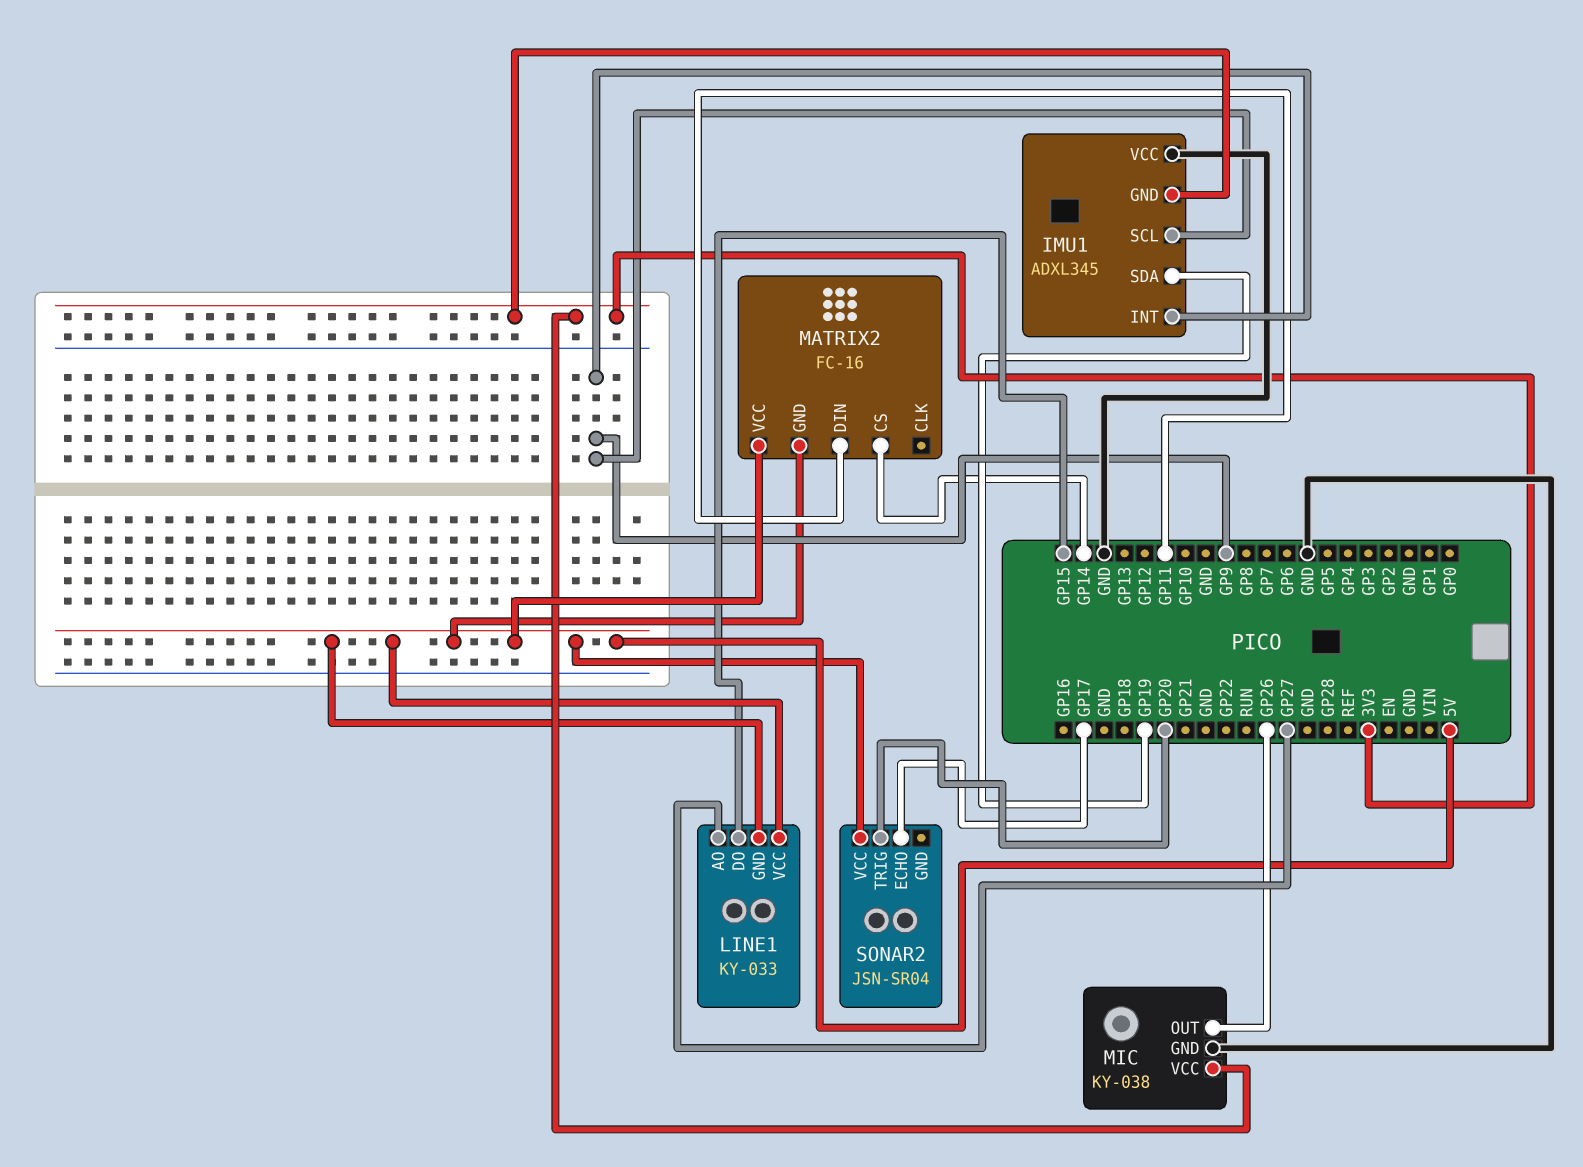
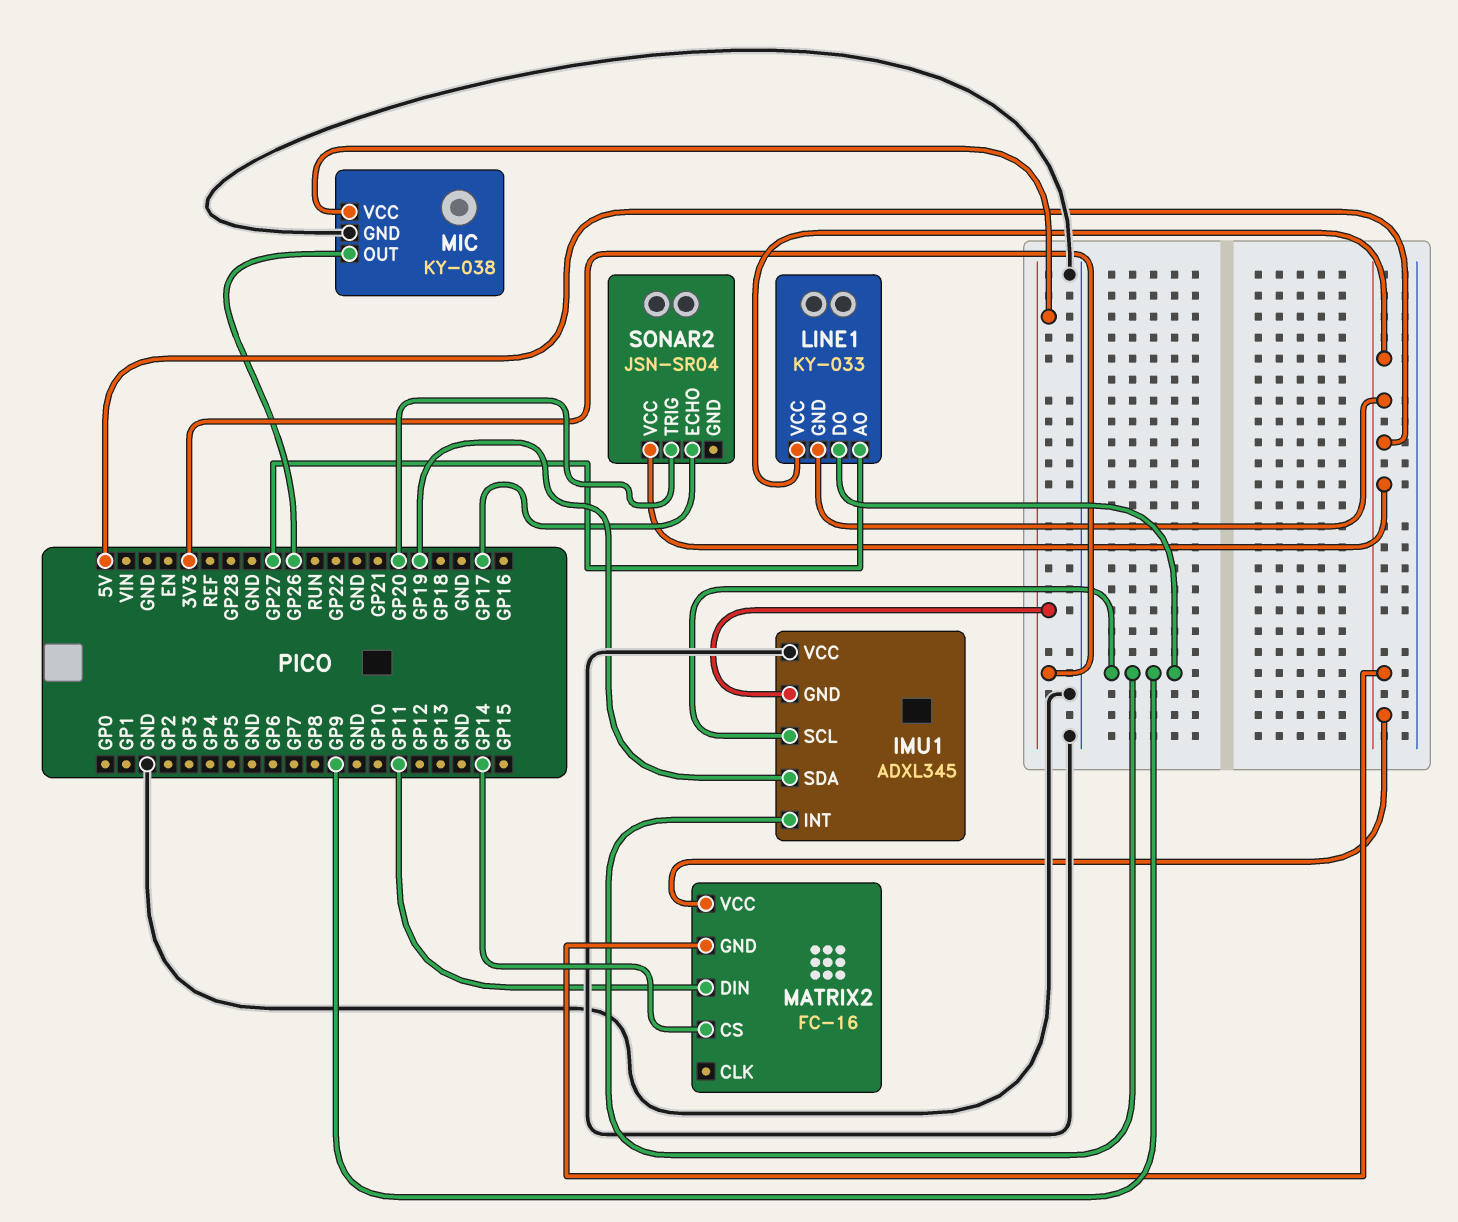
LINE1 pin DO: GP15 -> GP9

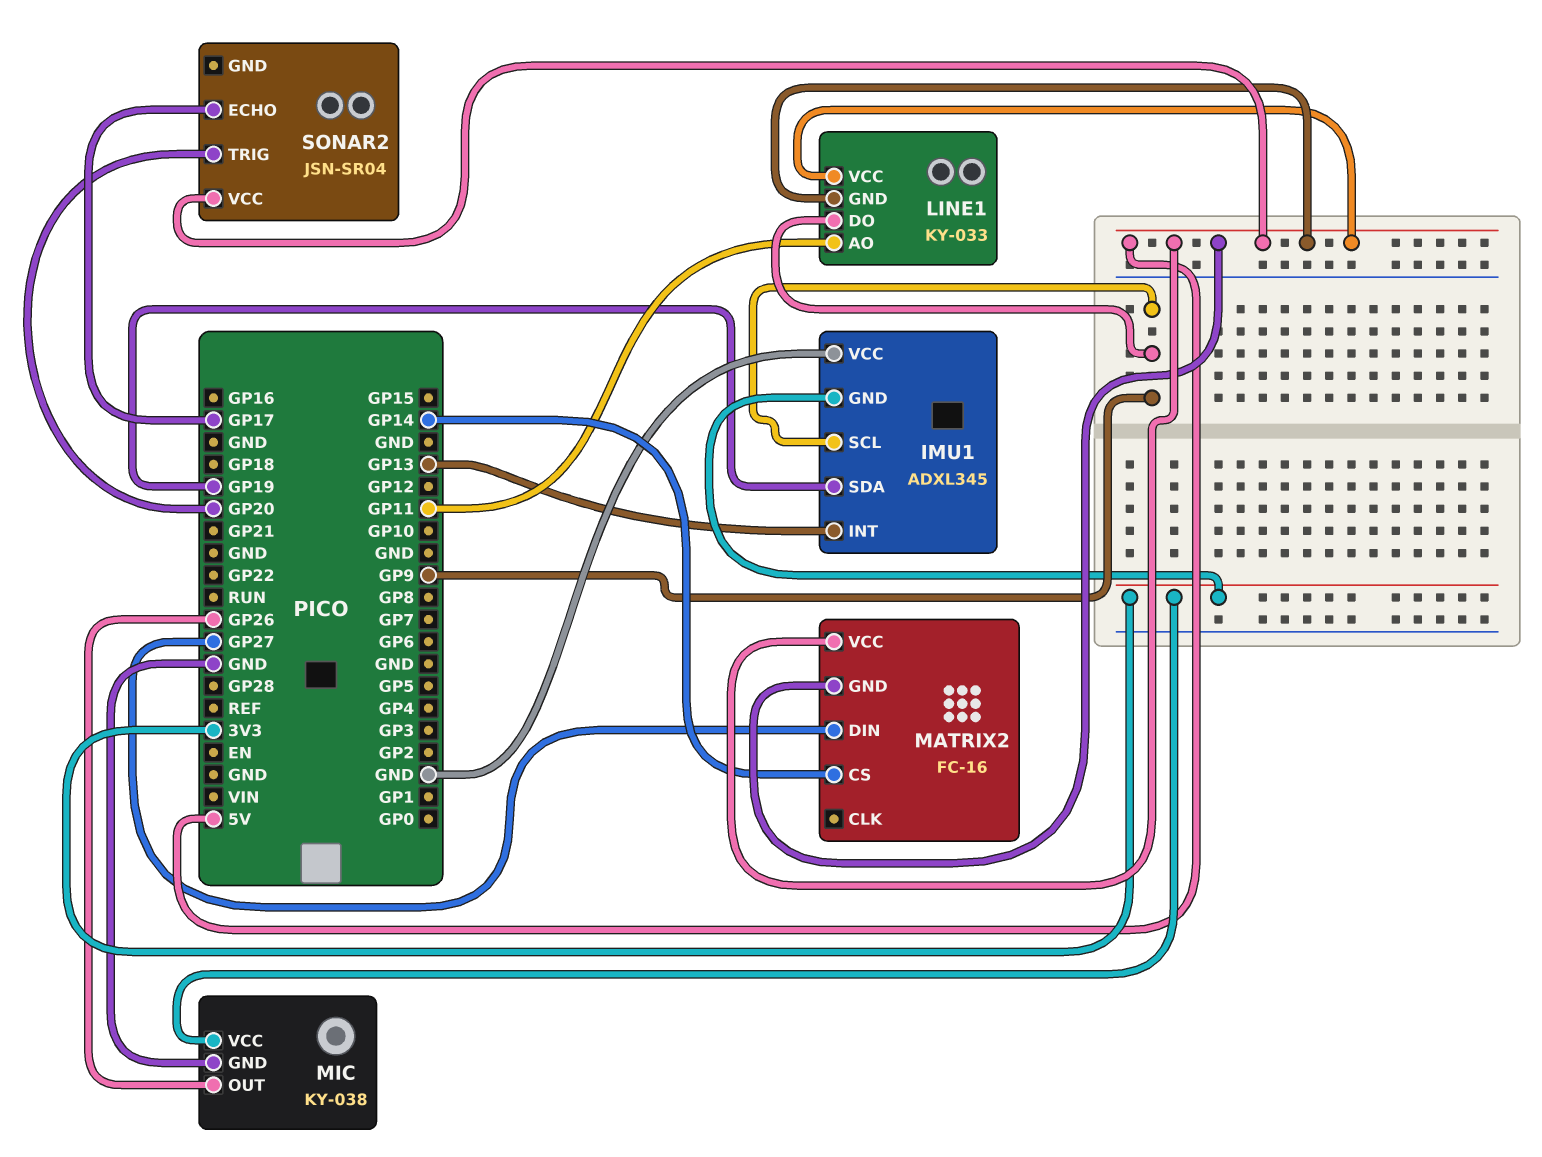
IMU1 pin INT: GP9 -> GP13
LINE1 pin AO: GP27 -> GP11
MATRIX2 pin DIN: GP11 -> GP27

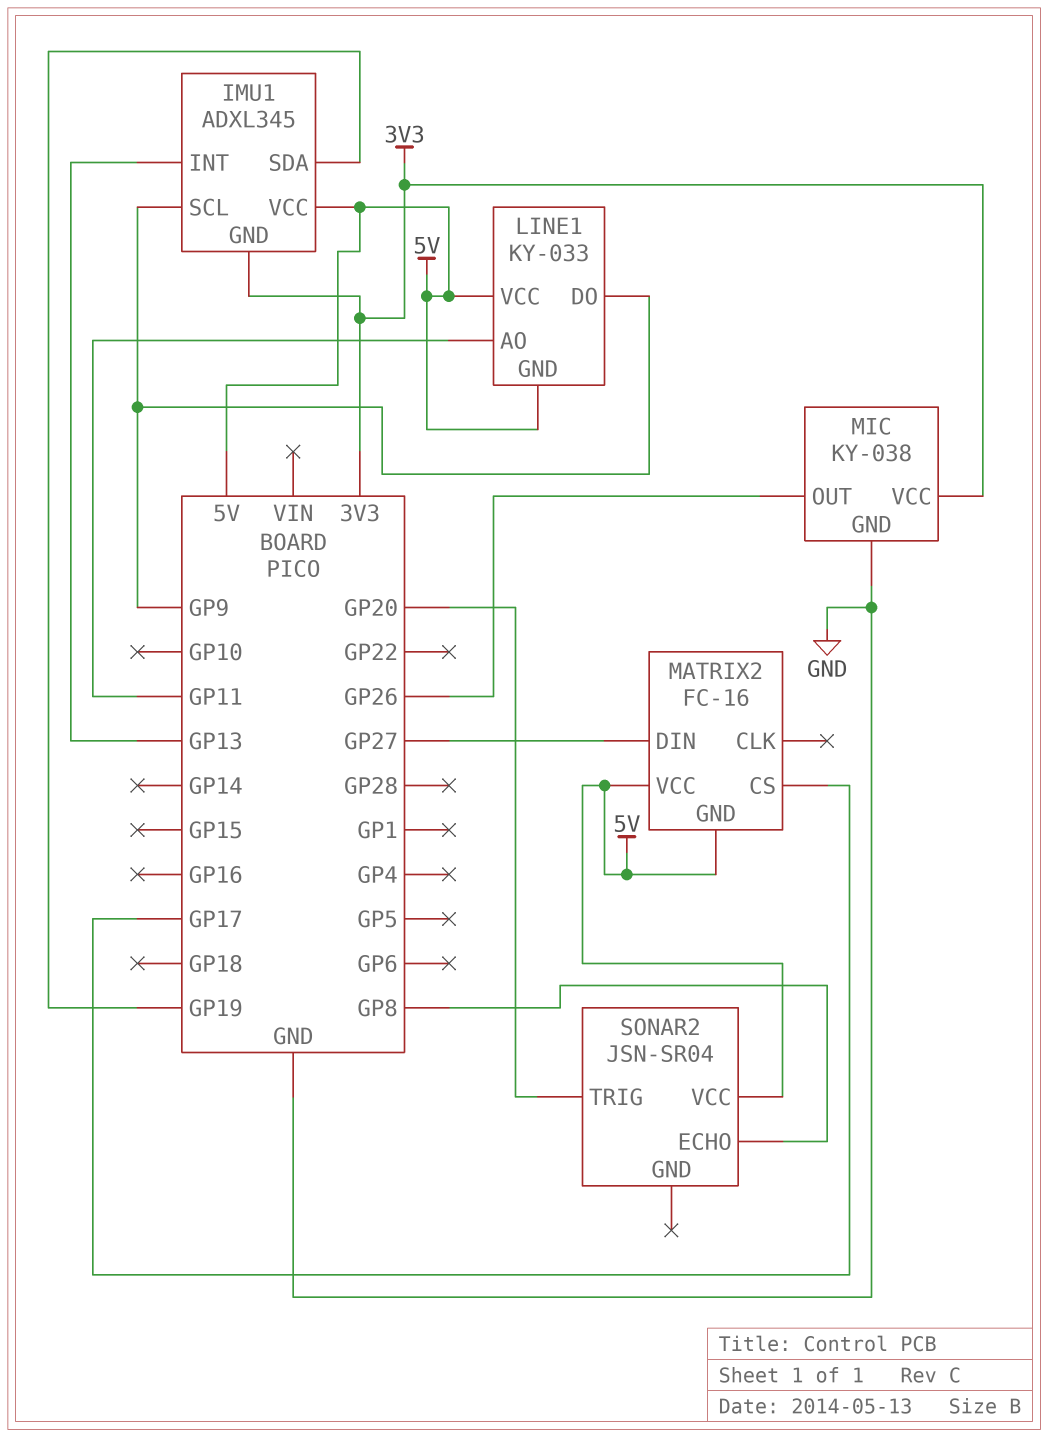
IMU1 pin VCC: GND -> 5V
MATRIX2 pin CS: GP14 -> GP17
SONAR2 pin ECHO: GP17 -> GP8

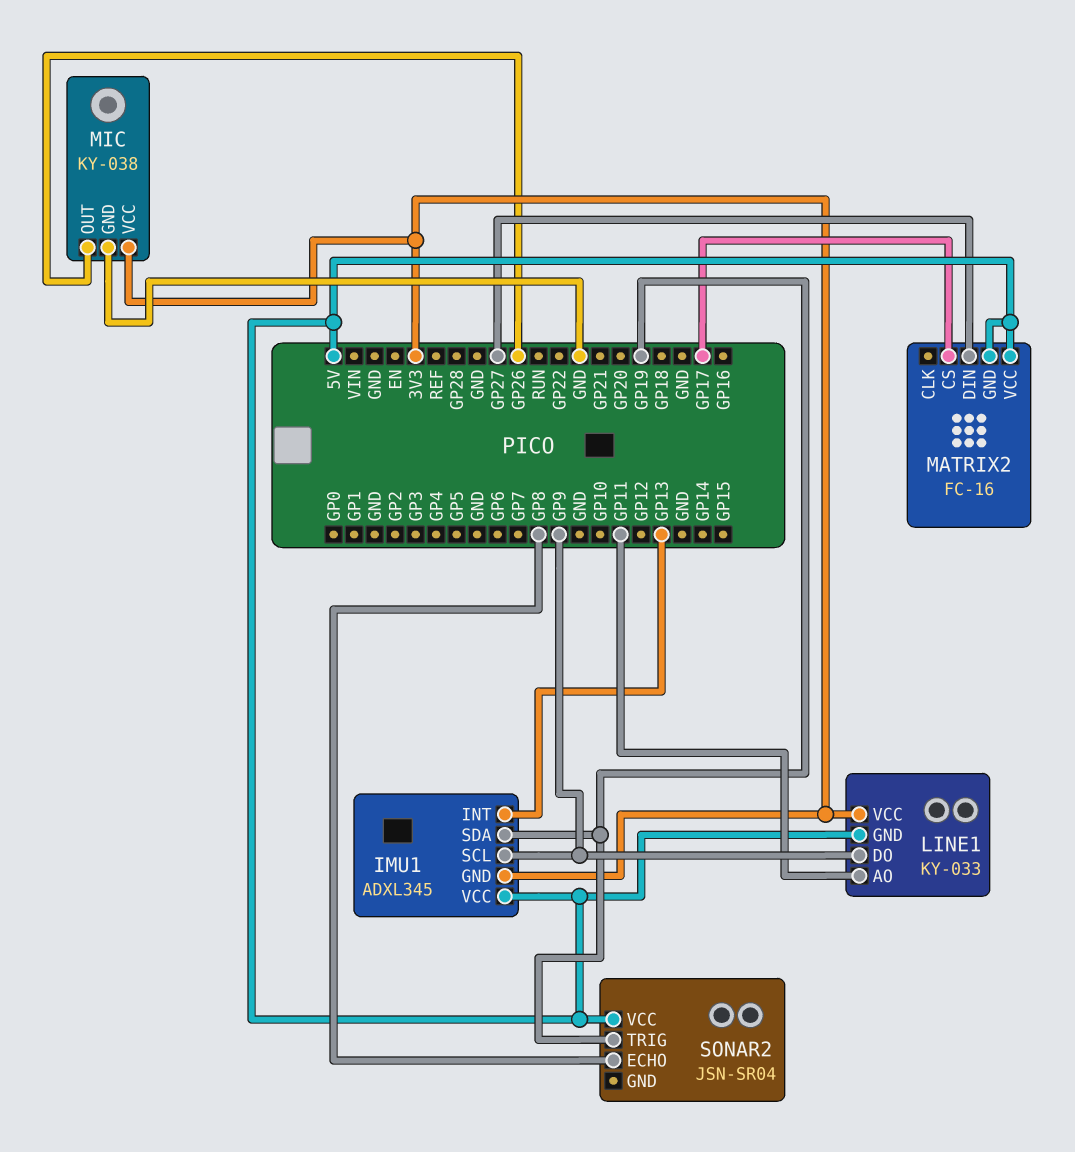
LINE1 pin VCC: 5V -> 3V3
SONAR2 pin TRIG: GP20 -> GP19

